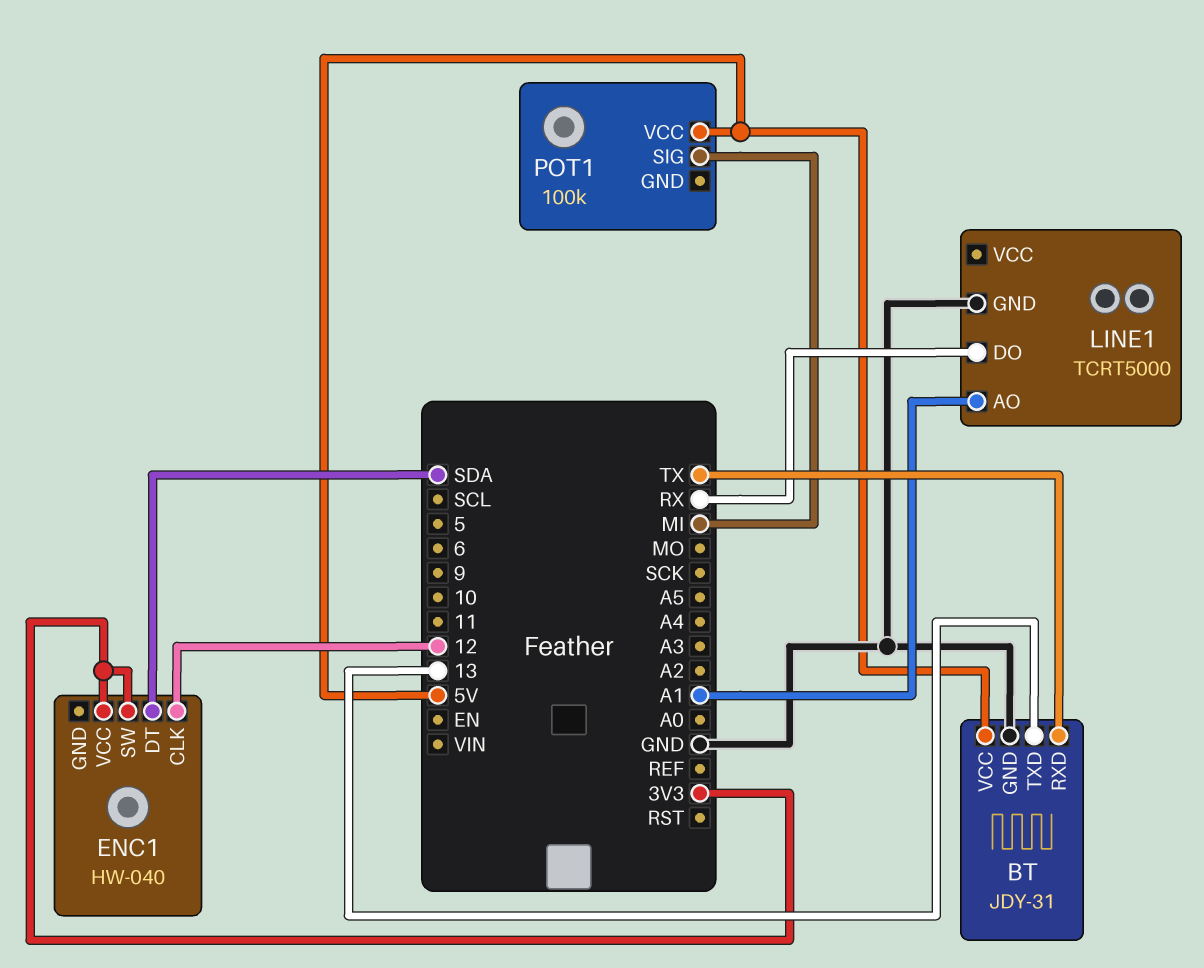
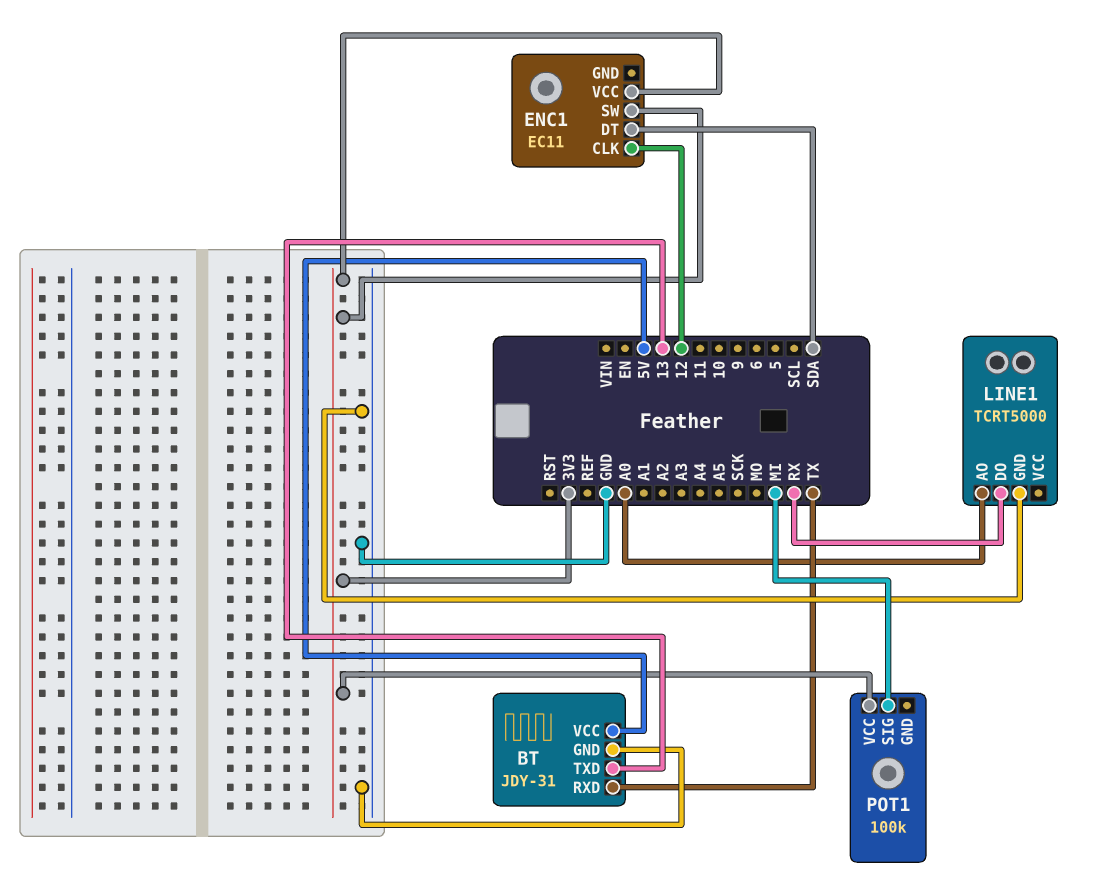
ENC1: HW-040 -> EC11
LINE1 pin AO: A1 -> A0
POT1 pin VCC: 5V -> 3V3

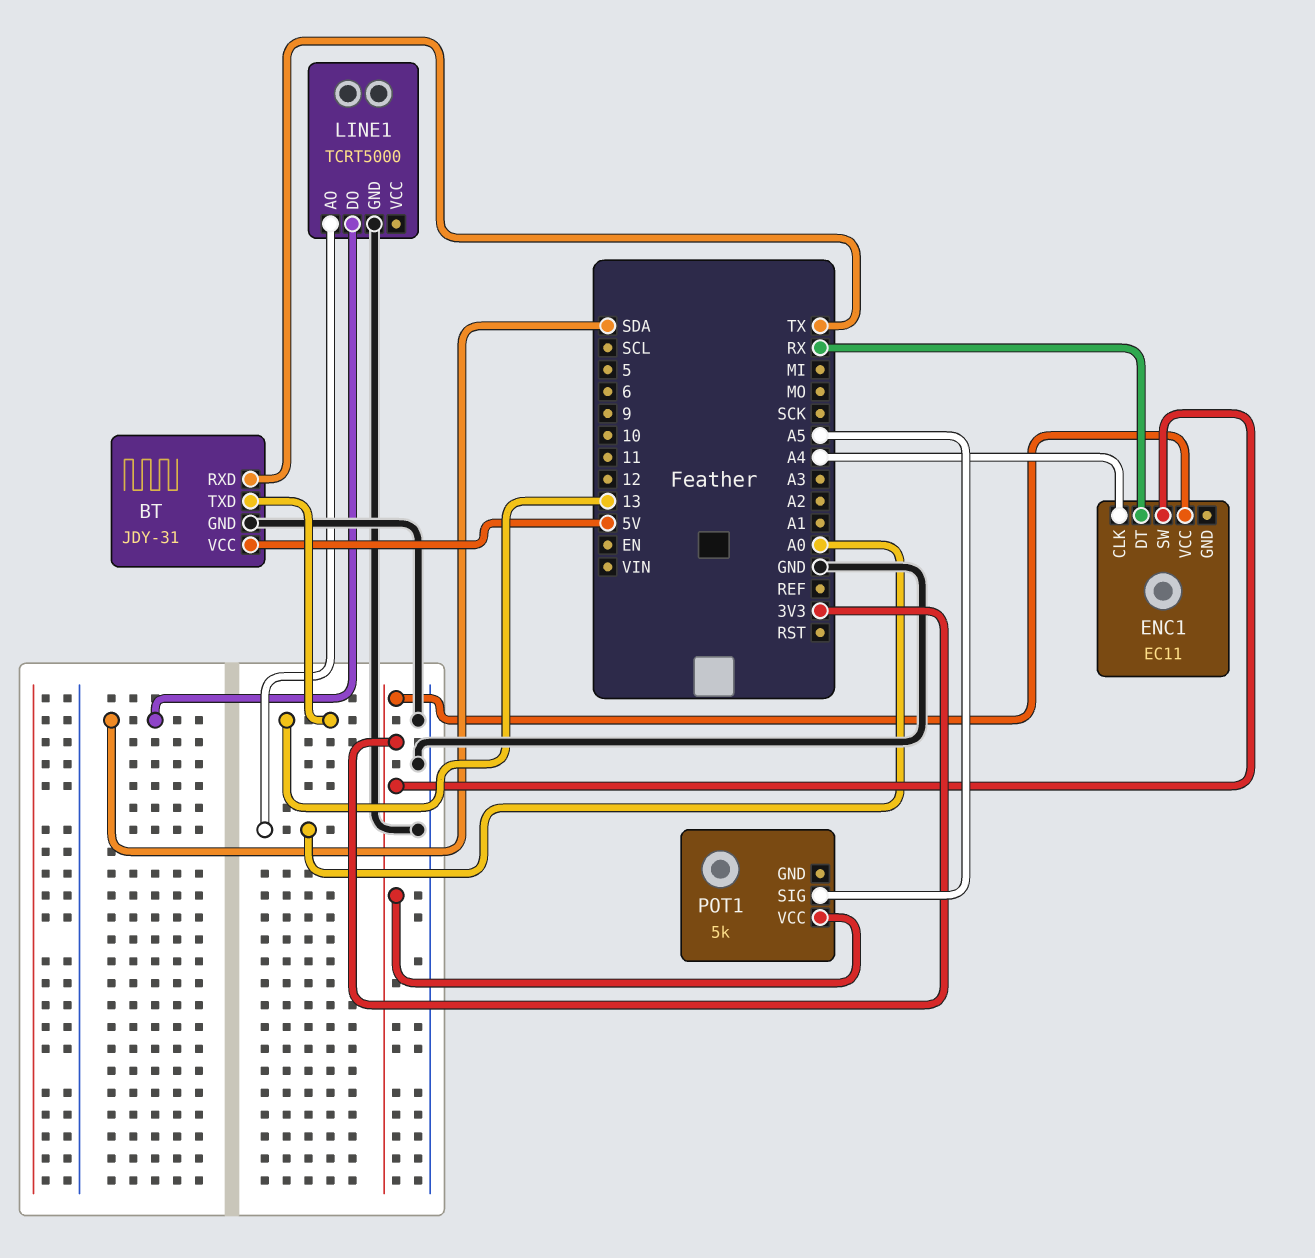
ENC1 pin CLK: 12 -> A4
ENC1 pin DT: SDA -> RX
LINE1 pin DO: RX -> SDA
POT1: 100k -> 5k
POT1 pin SIG: MI -> A5

